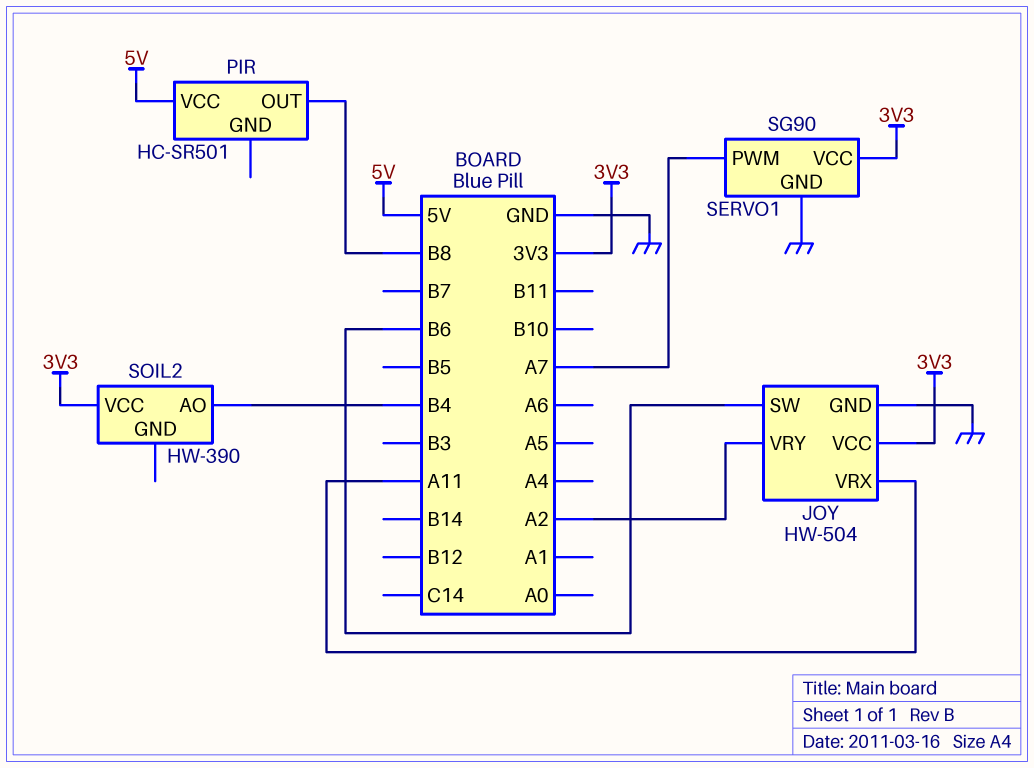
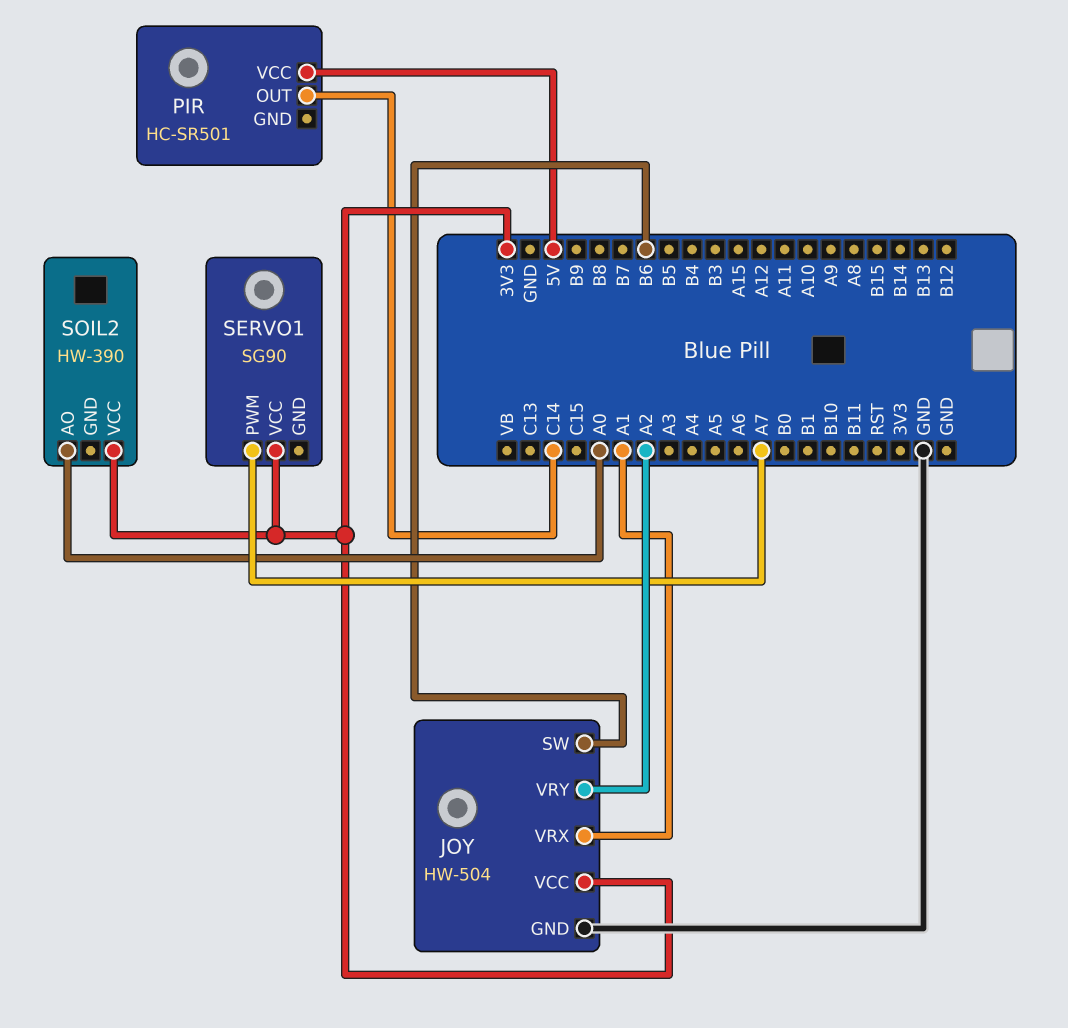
JOY pin VRX: A11 -> A1
PIR pin OUT: B8 -> C14
SERVO1 pin GND: GND -> none
SOIL2 pin AO: B4 -> A0

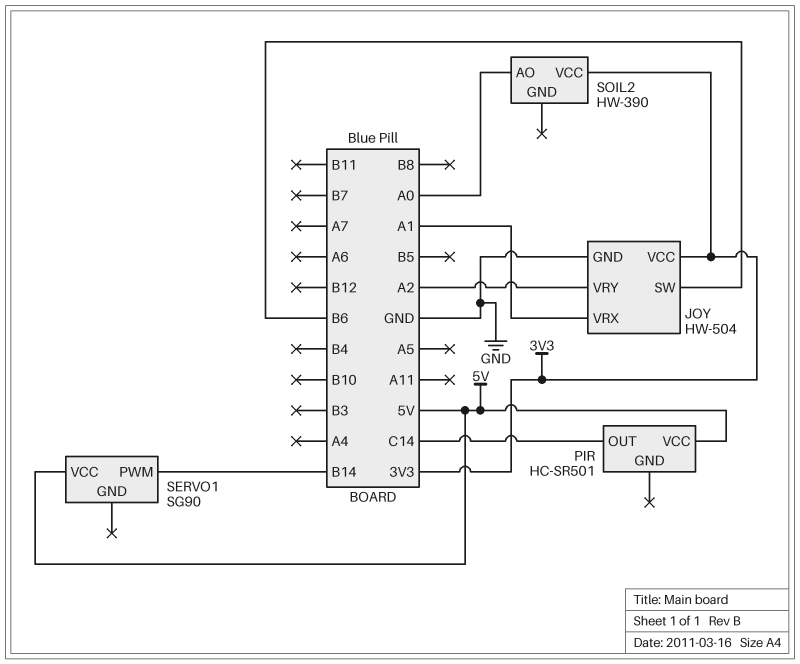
SERVO1 pin PWM: A7 -> B14
SERVO1 pin VCC: 3V3 -> 5V

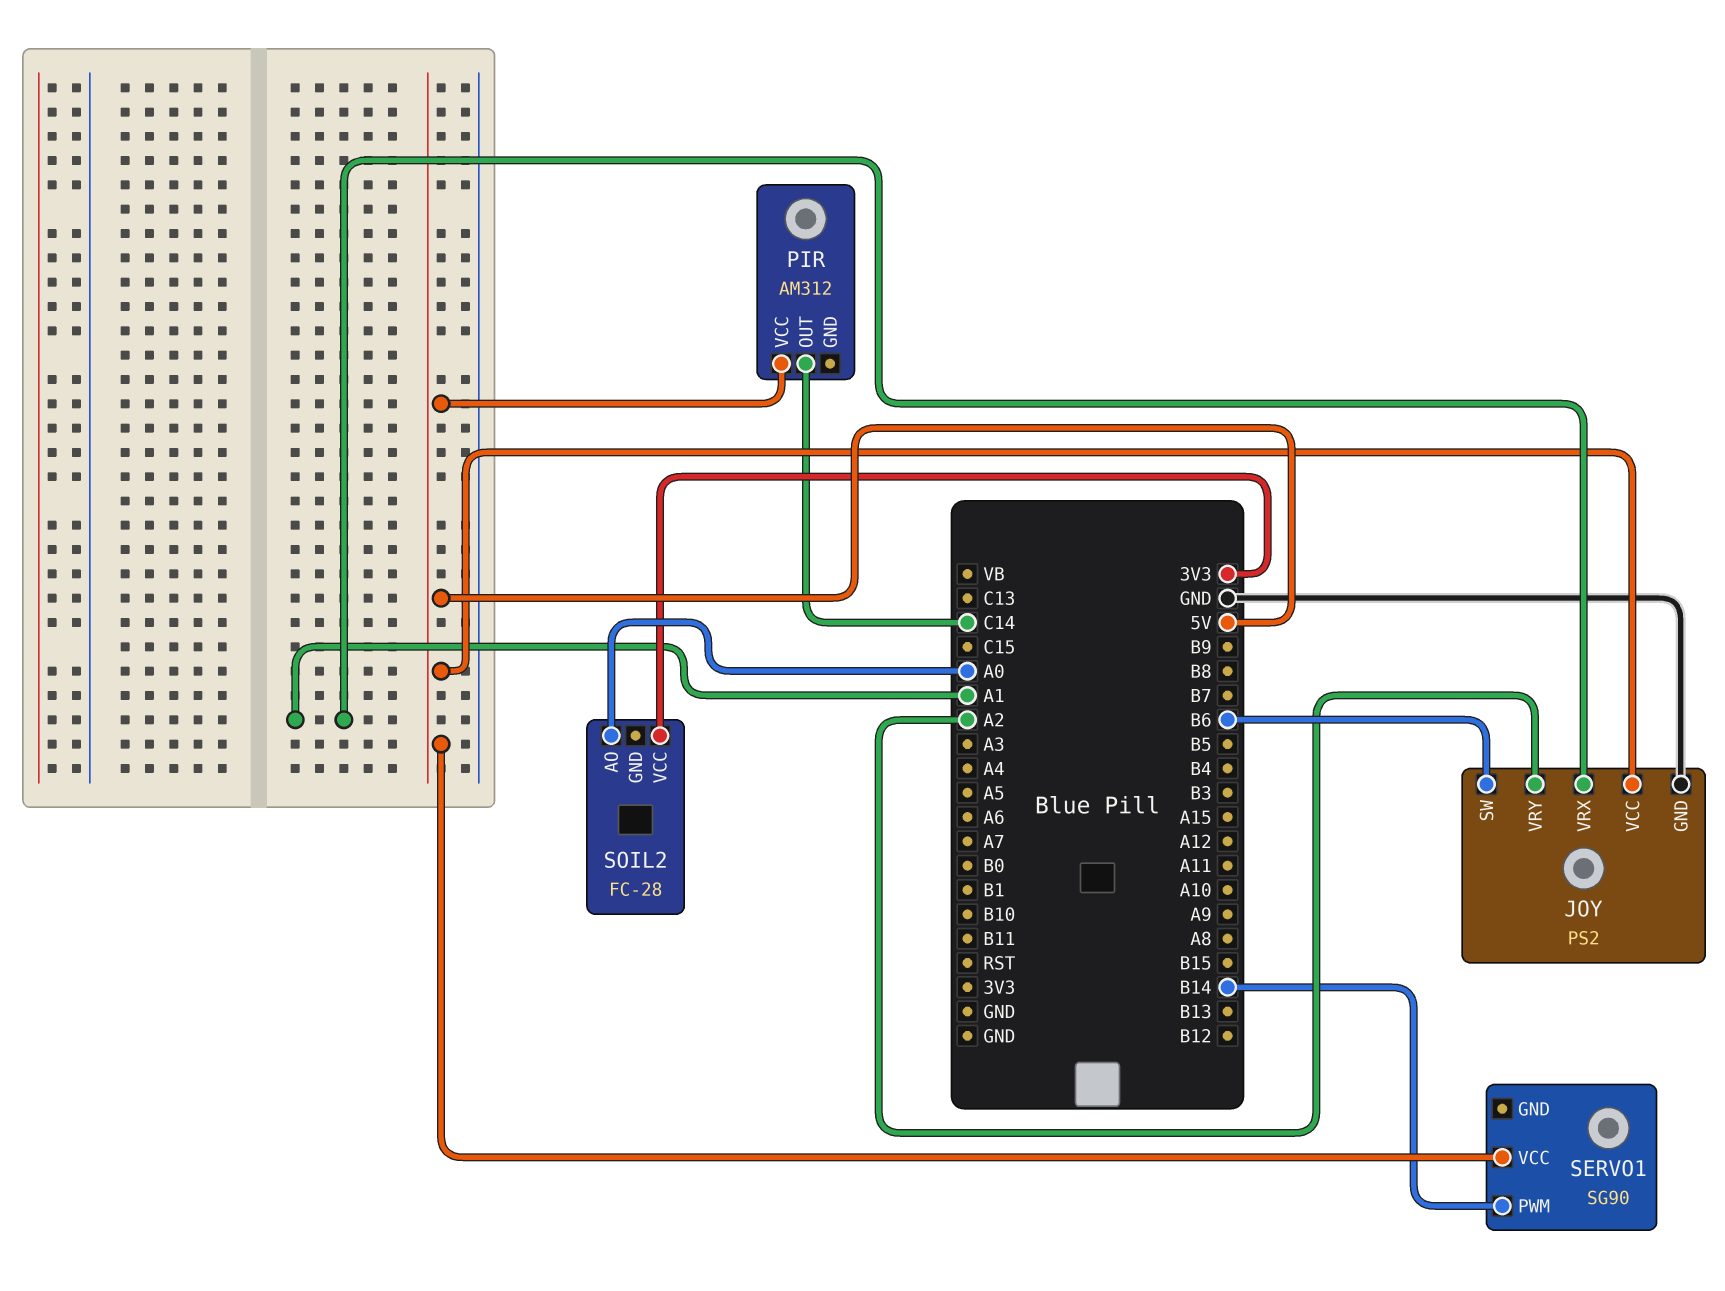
JOY: HW-504 -> PS2
JOY pin VCC: 3V3 -> 5V
PIR: HC-SR501 -> AM312
SOIL2: HW-390 -> FC-28

